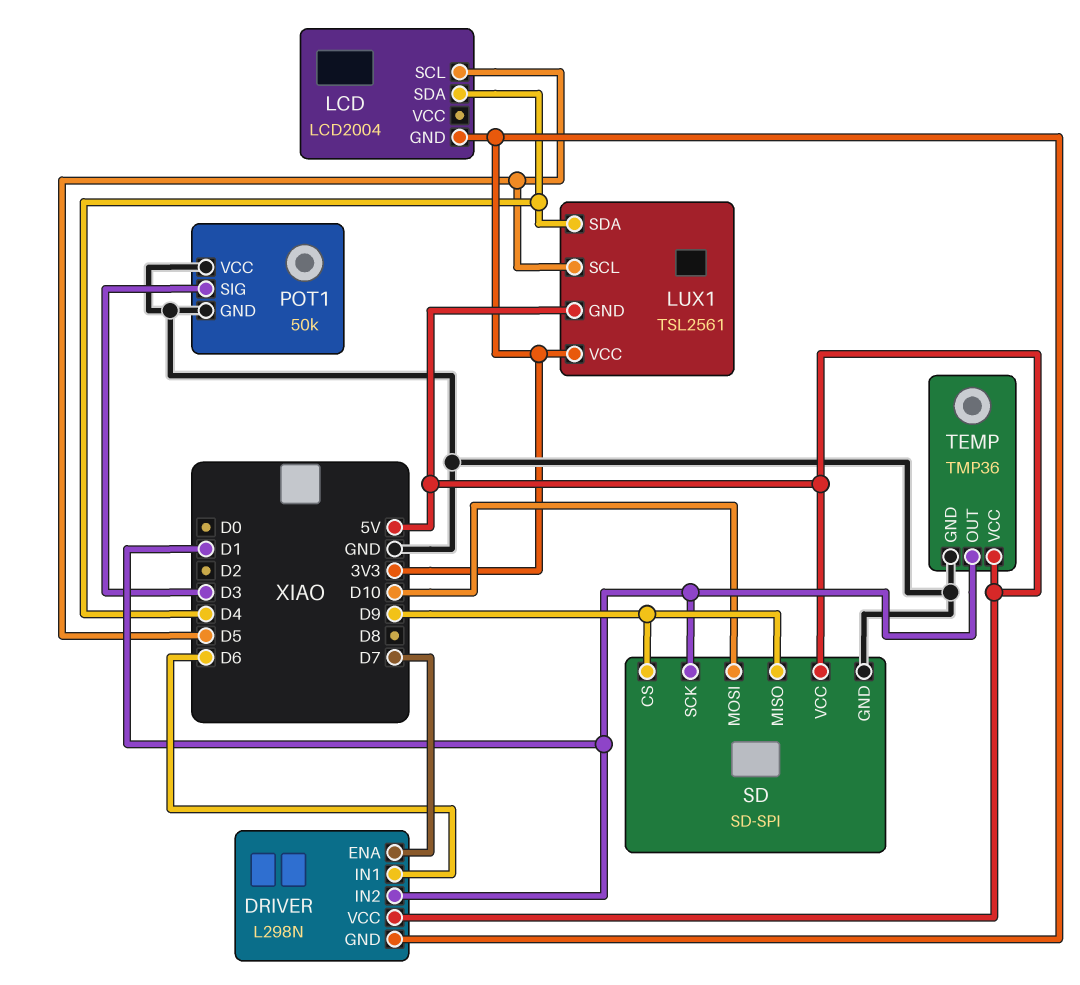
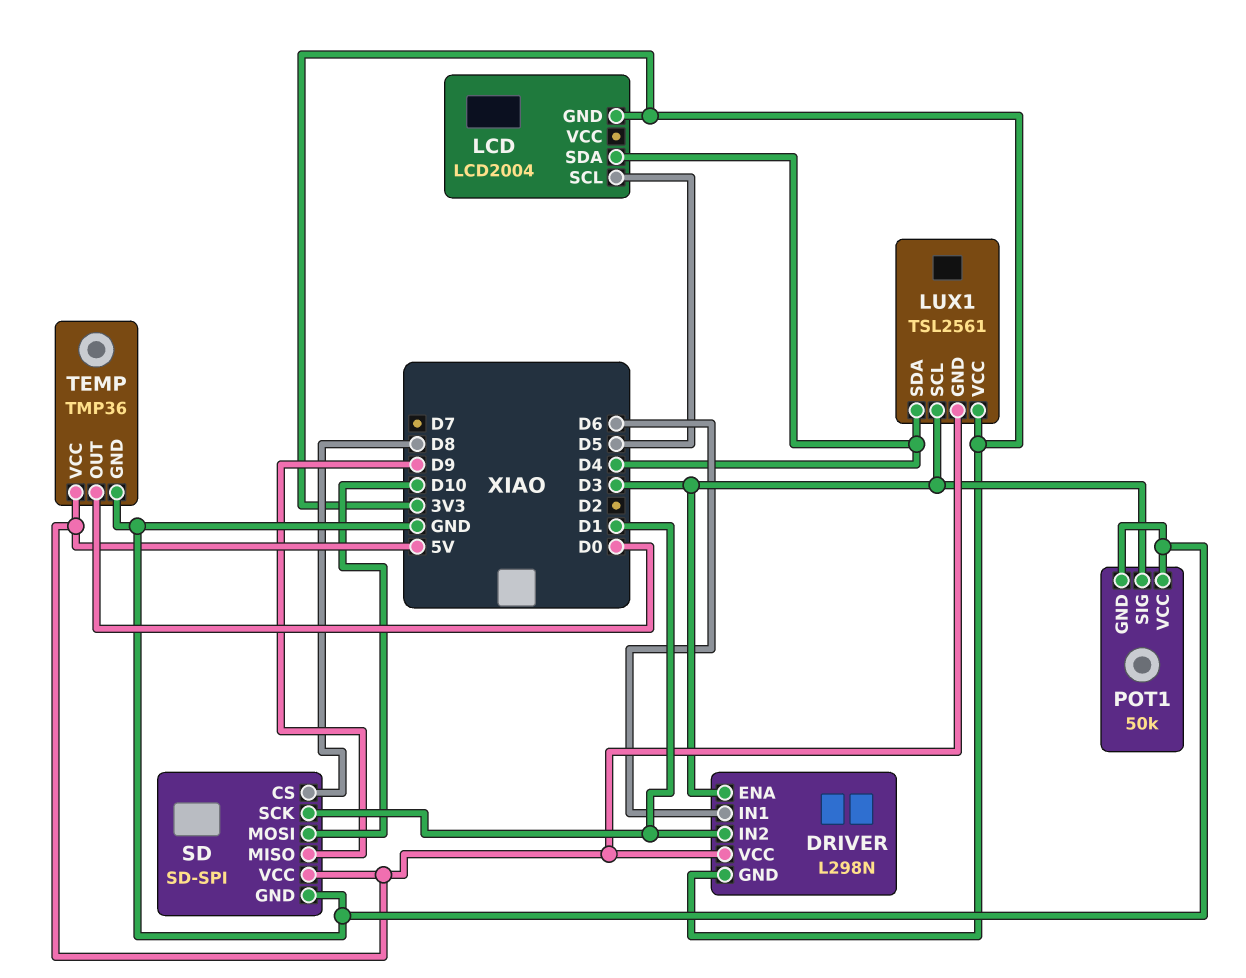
DRIVER pin ENA: D7 -> D3
LUX1 pin SCL: D5 -> D3
SD pin CS: D9 -> D8
TEMP pin OUT: D1 -> D0

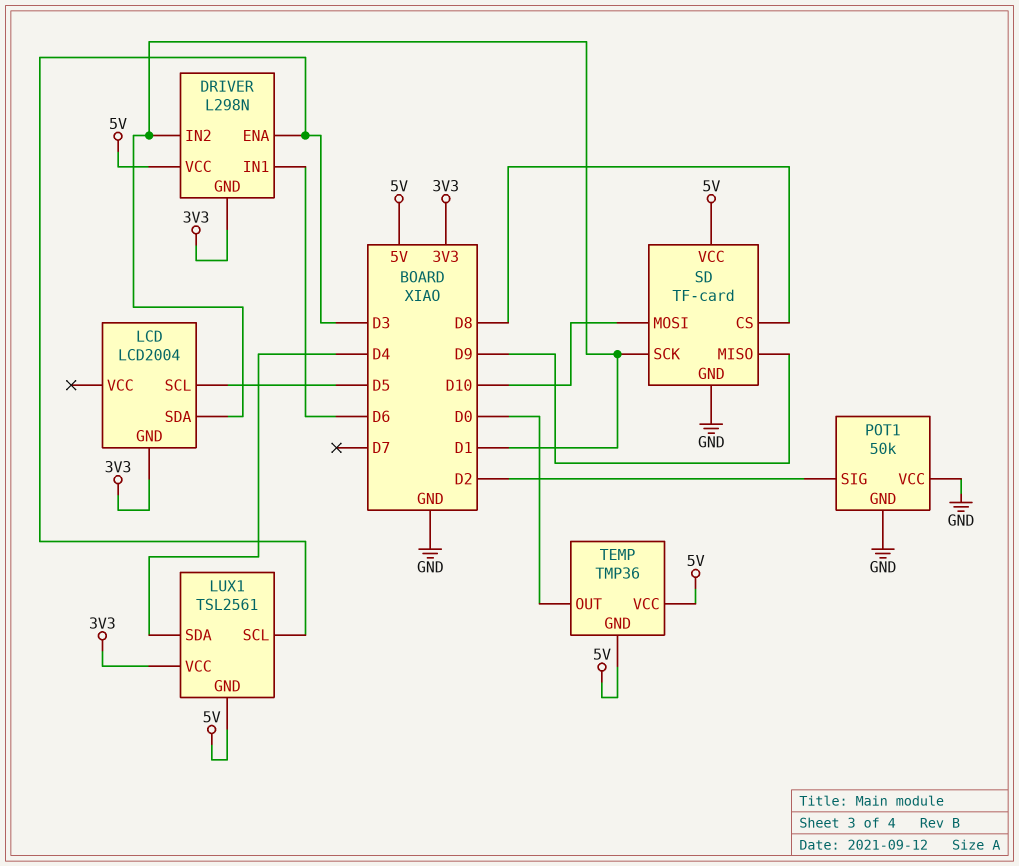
LCD pin SDA: D4 -> D1
POT1 pin SIG: D3 -> D2
SD: SD-SPI -> TF-card
TEMP pin GND: GND -> 5V

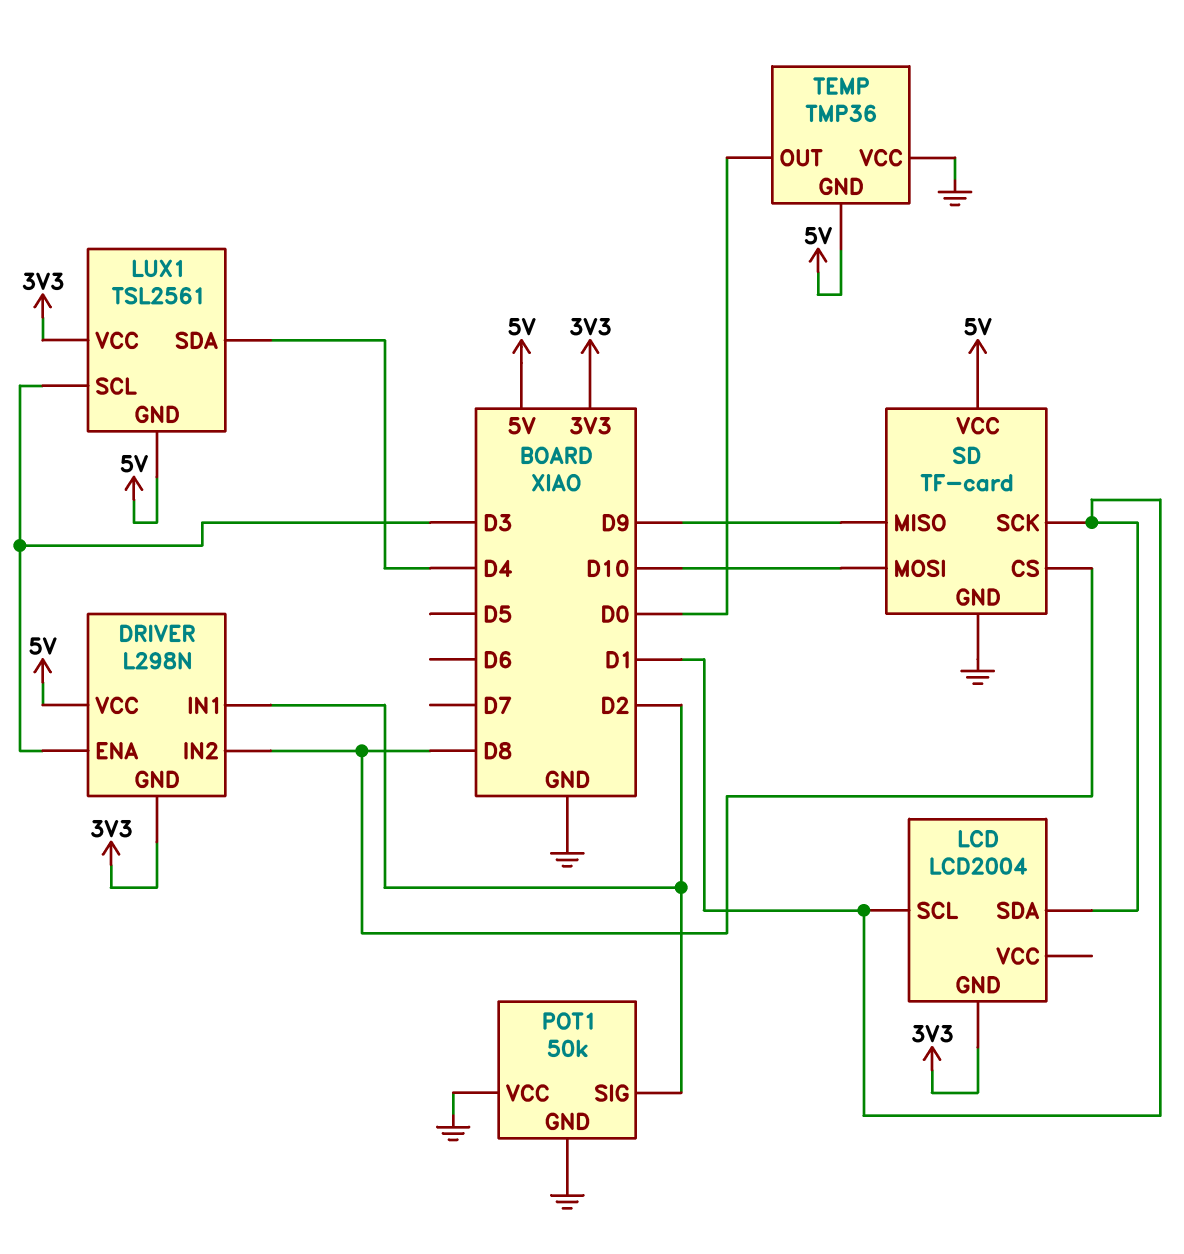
DRIVER pin IN1: D6 -> D2
DRIVER pin IN2: D1 -> D8
LCD pin SCL: D5 -> D1
TEMP pin VCC: 5V -> GND

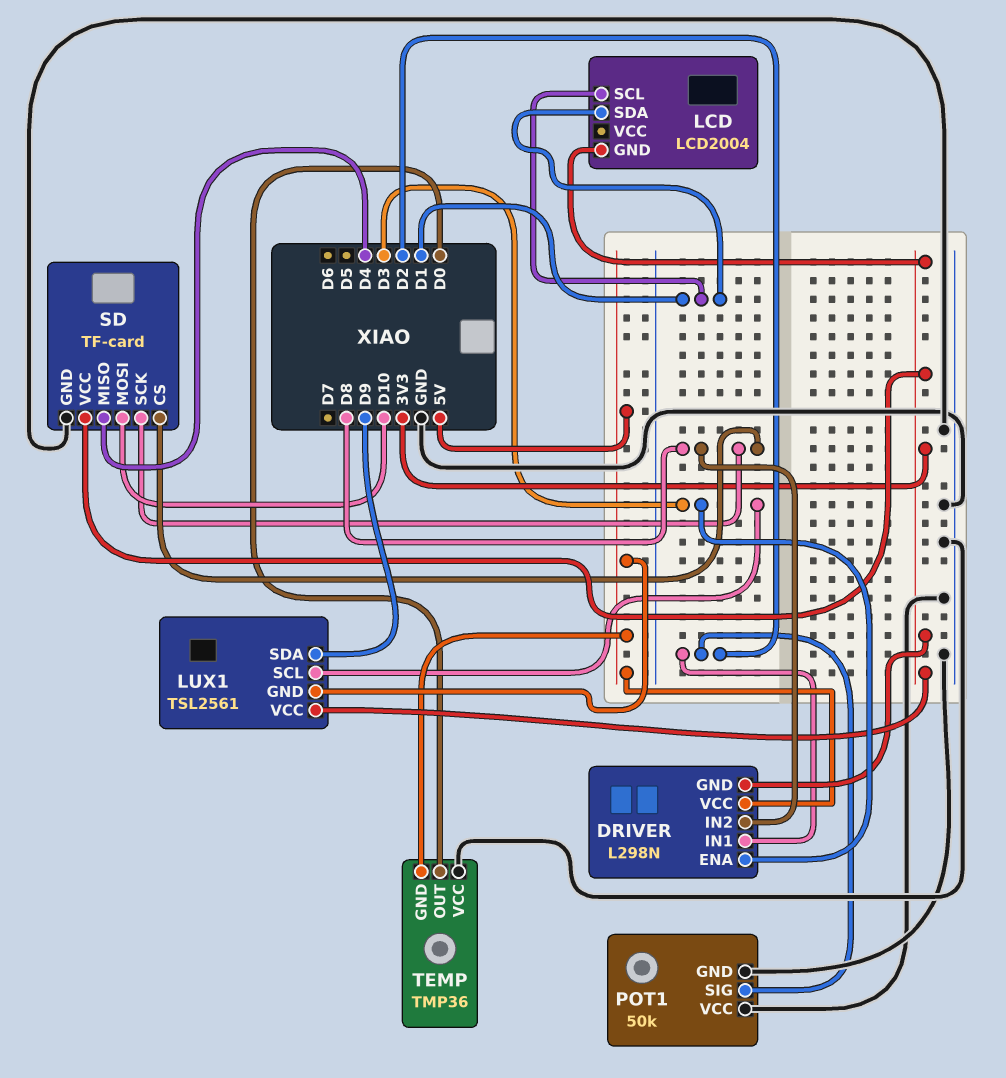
LUX1 pin SDA: D4 -> D9
SD pin MISO: D9 -> D4
SD pin SCK: D1 -> D8
SD pin VCC: 5V -> 3V3

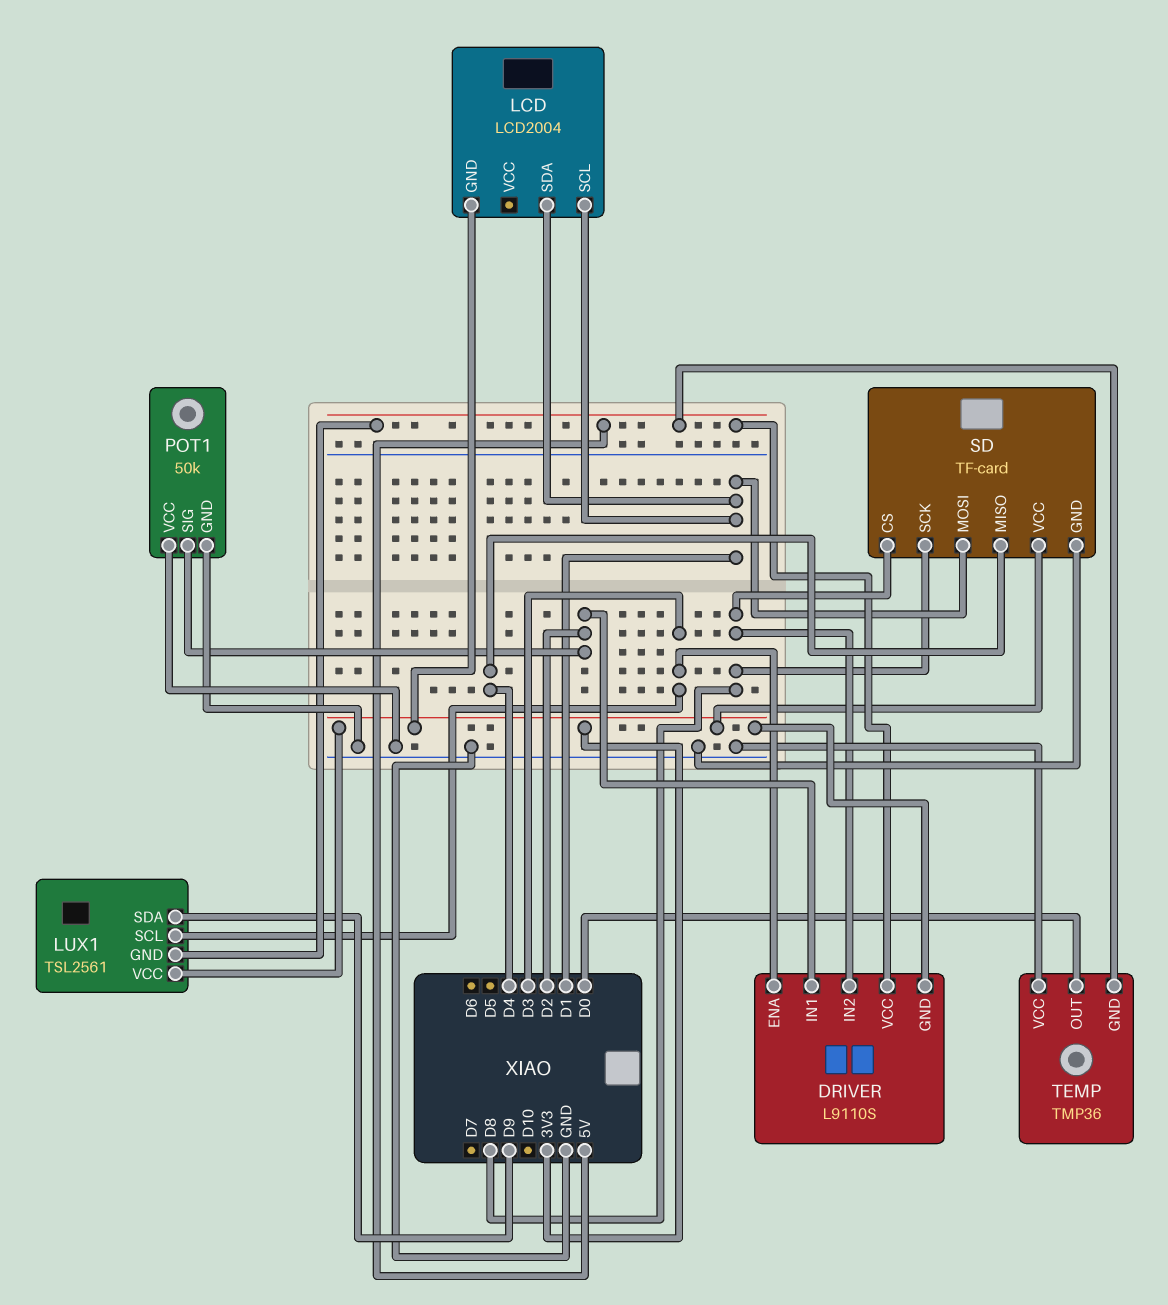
DRIVER: L298N -> L9110S
SD pin MOSI: D10 -> D1

